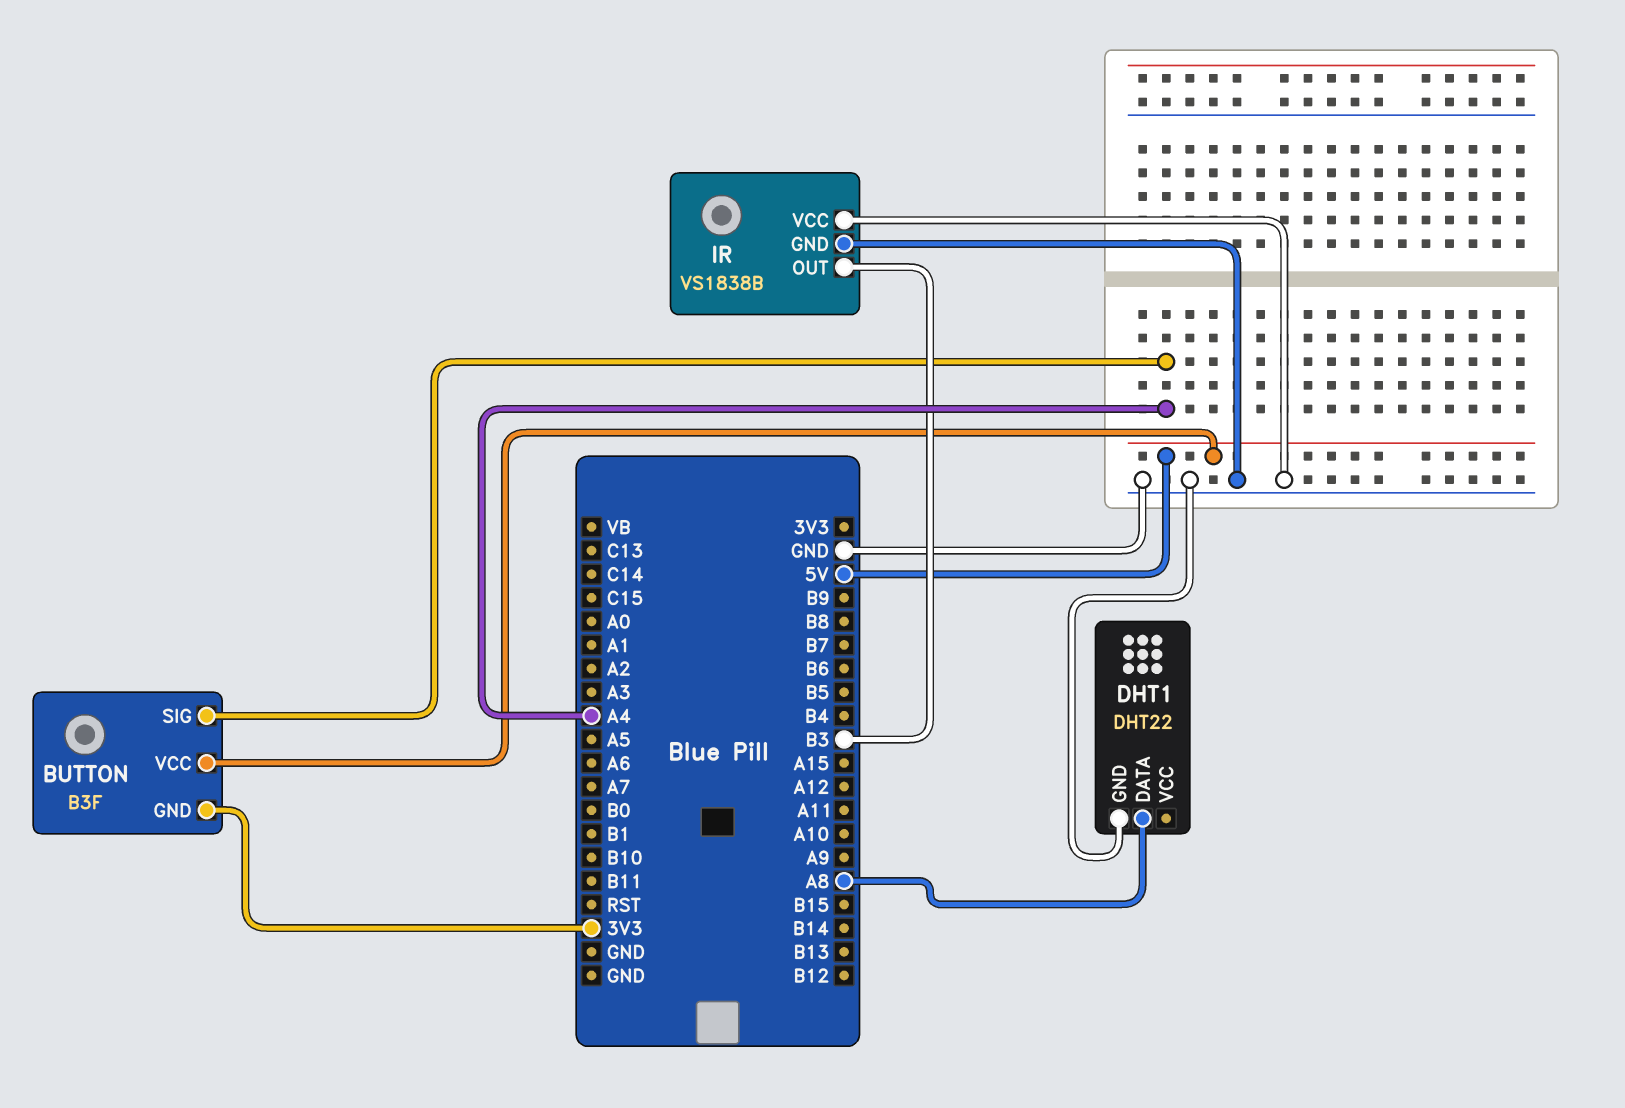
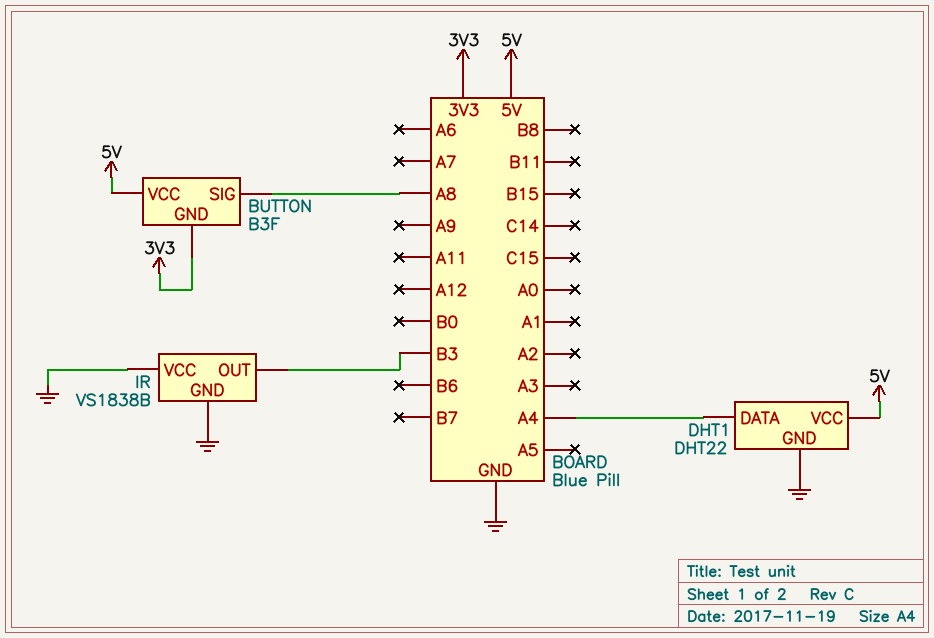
BUTTON pin SIG: A4 -> A8
DHT1 pin DATA: A8 -> A4
DHT1 pin VCC: none -> 5V

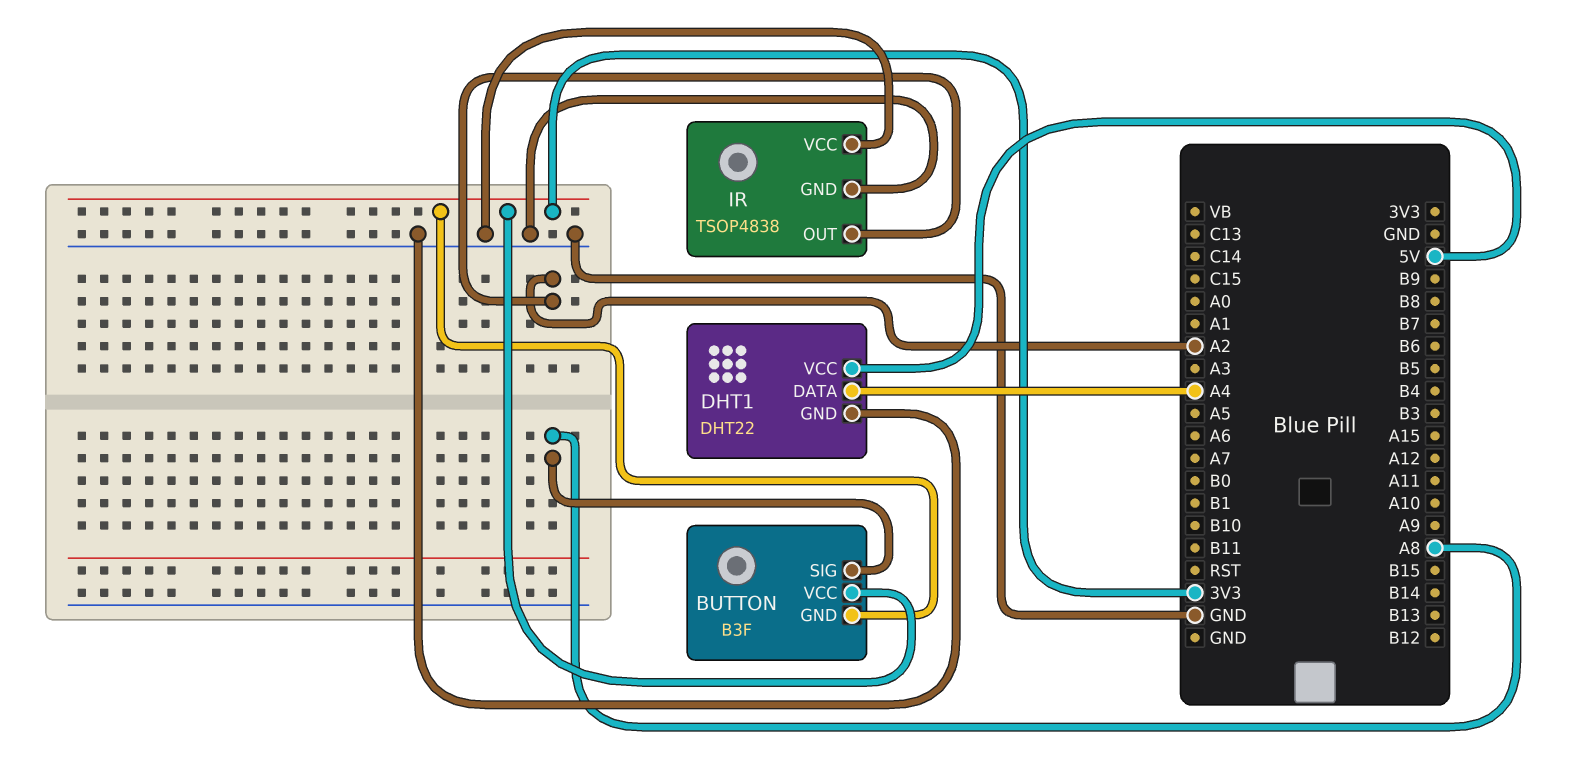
BUTTON pin VCC: 5V -> 3V3
IR: VS1838B -> TSOP4838
IR pin OUT: B3 -> A2

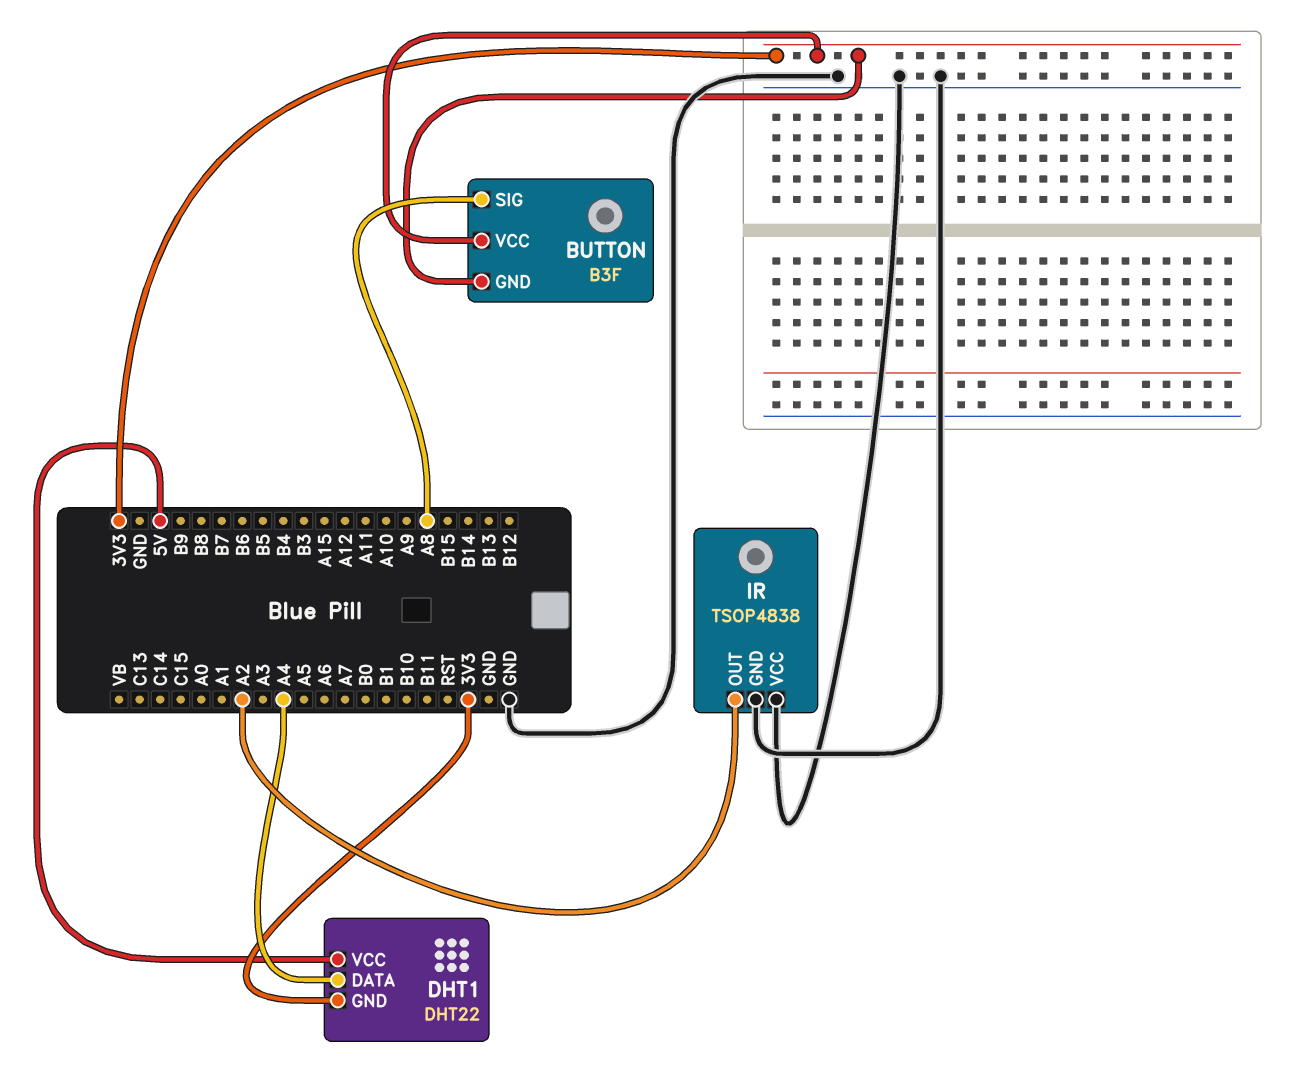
DHT1 pin GND: GND -> 3V3

